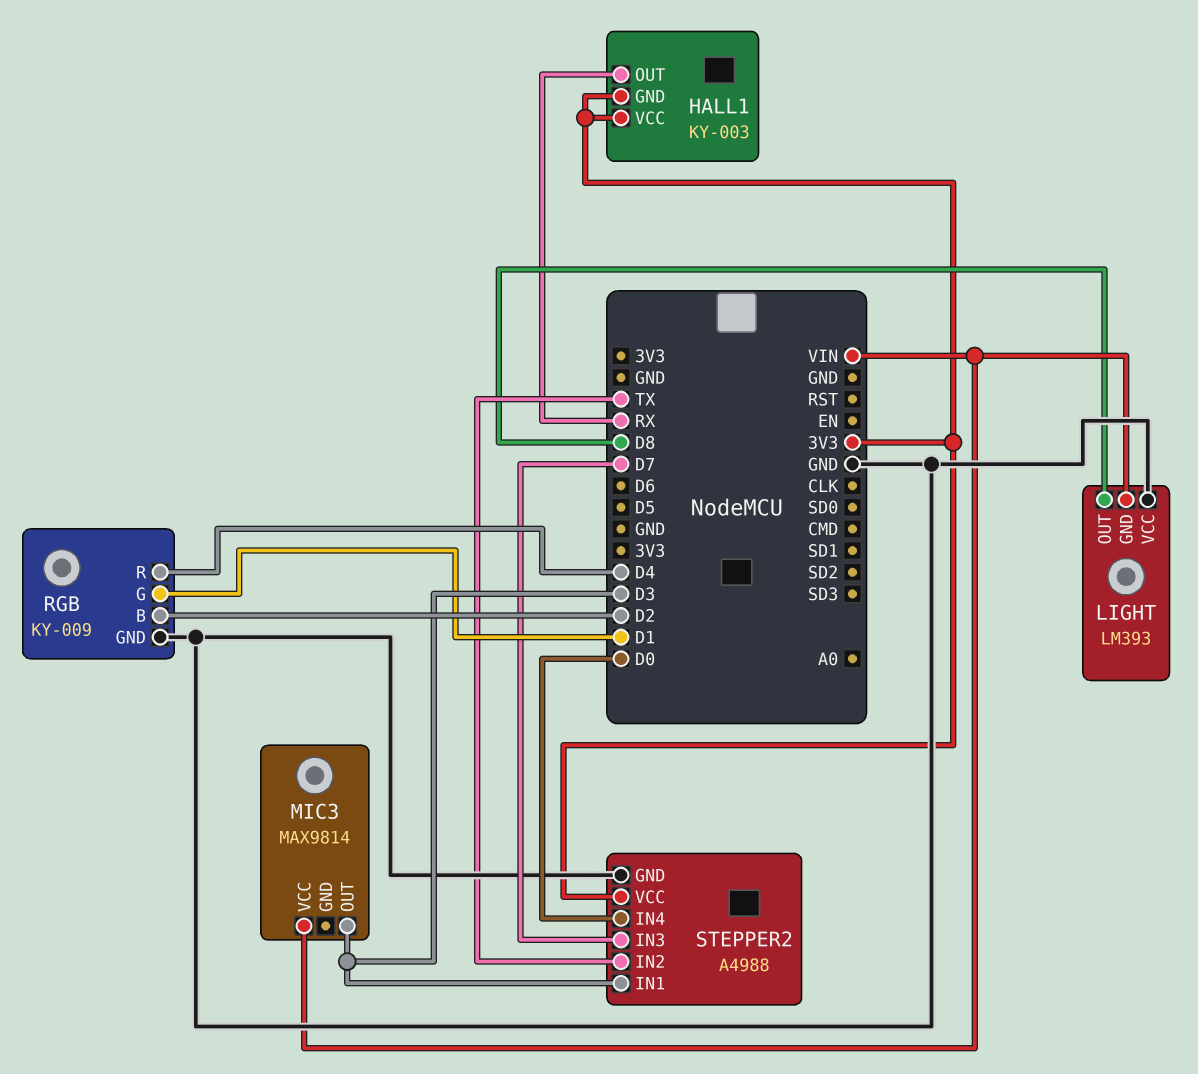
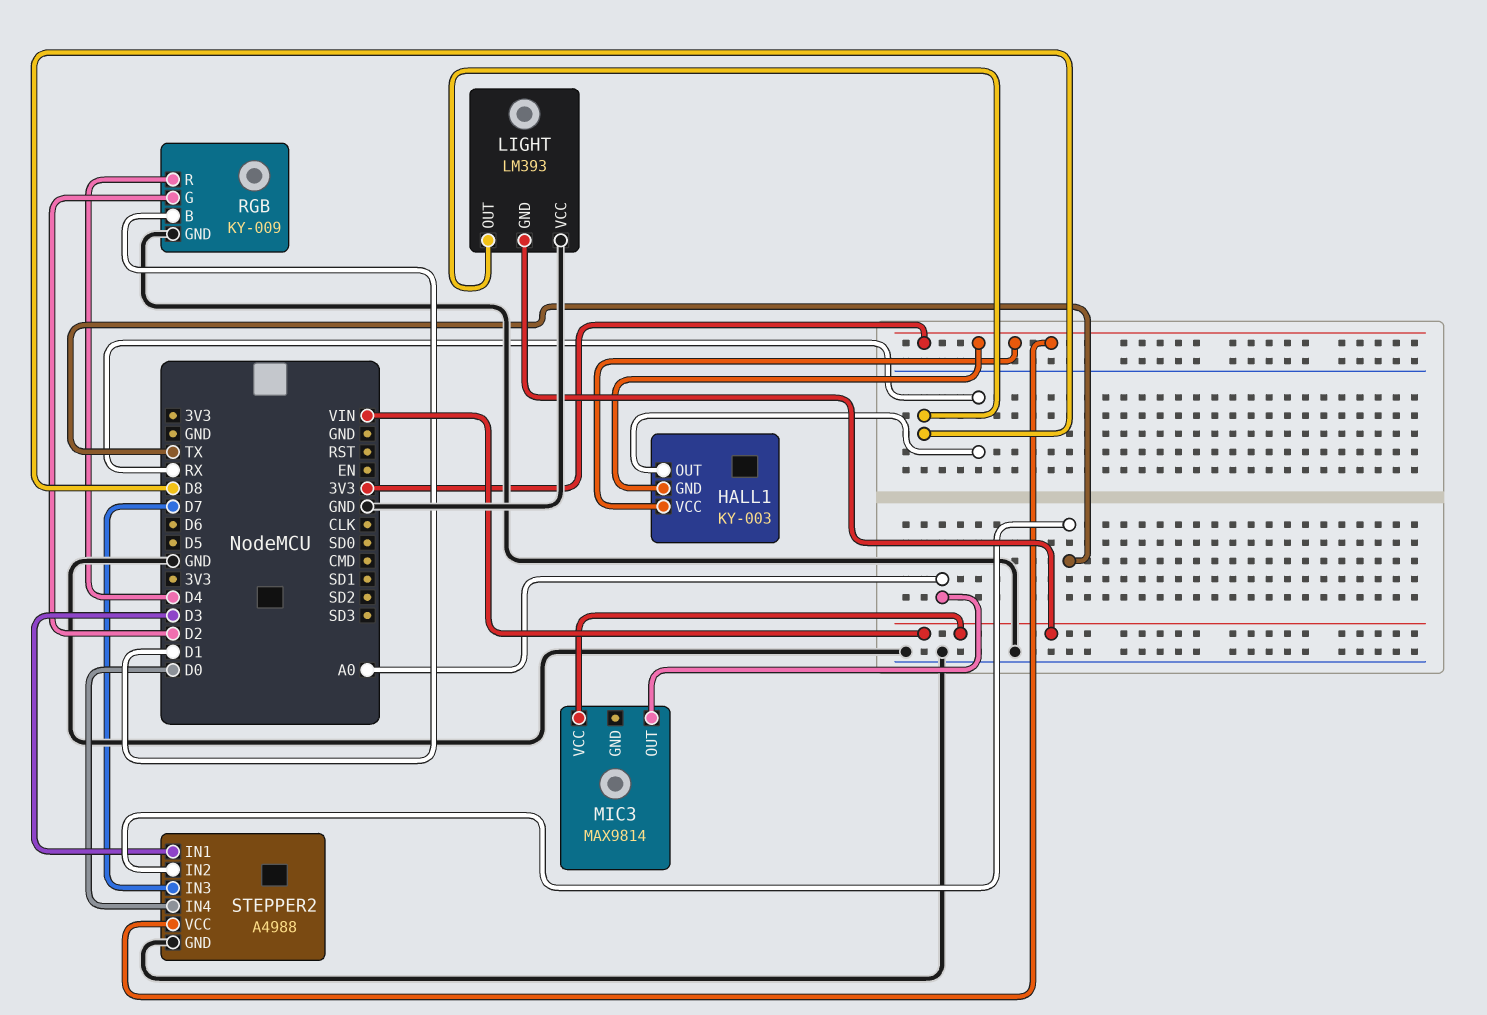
MIC3 pin OUT: D3 -> A0
RGB pin B: D2 -> D1
RGB pin G: D1 -> D2

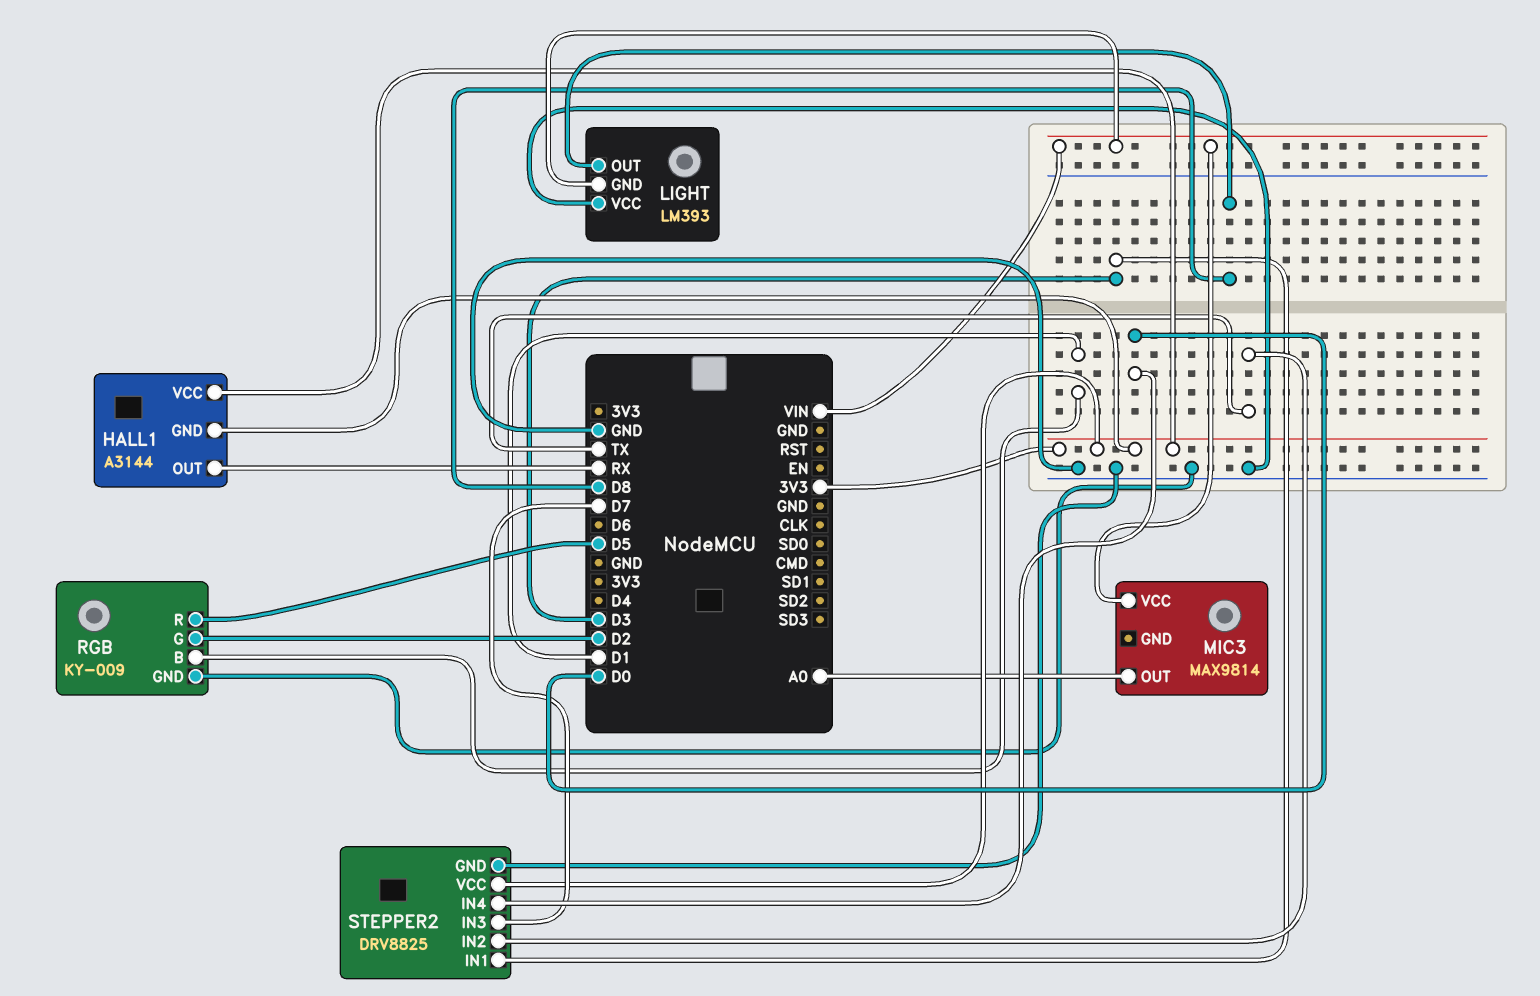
HALL1: KY-003 -> A3144
RGB pin R: D4 -> D5
STEPPER2: A4988 -> DRV8825

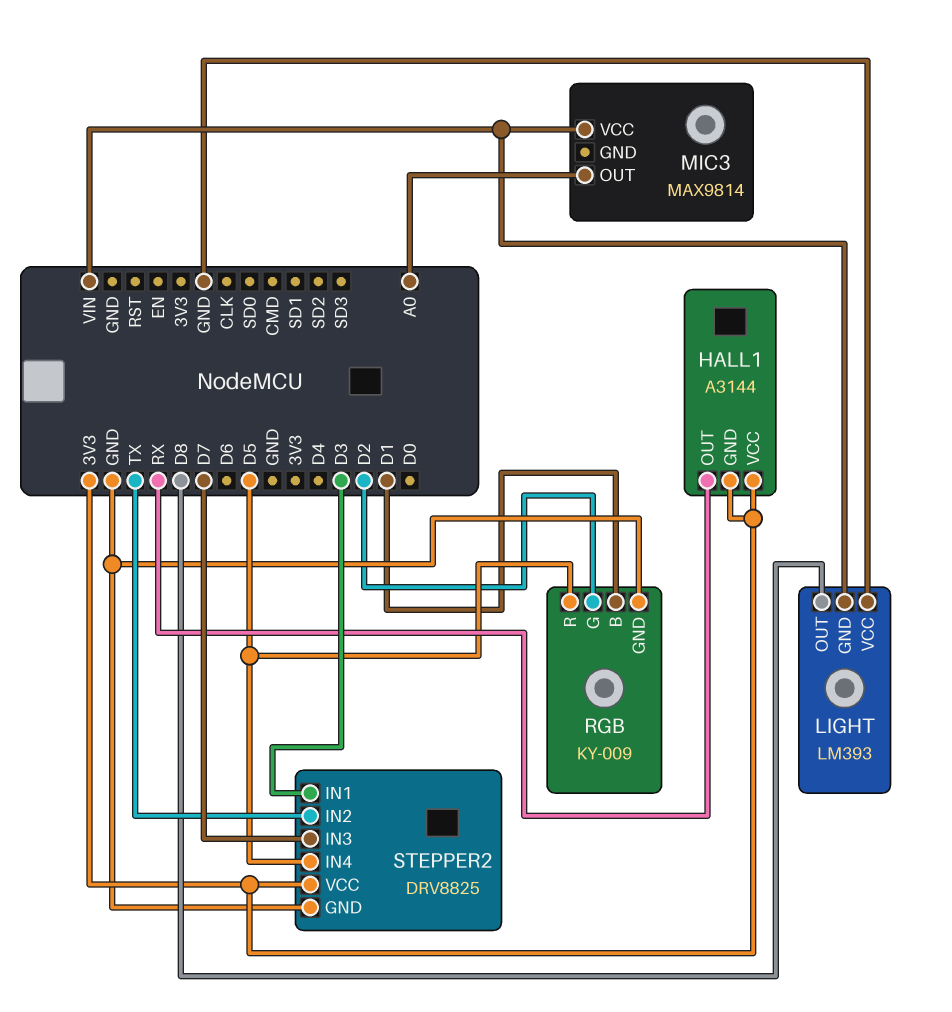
STEPPER2 pin IN4: D0 -> D5

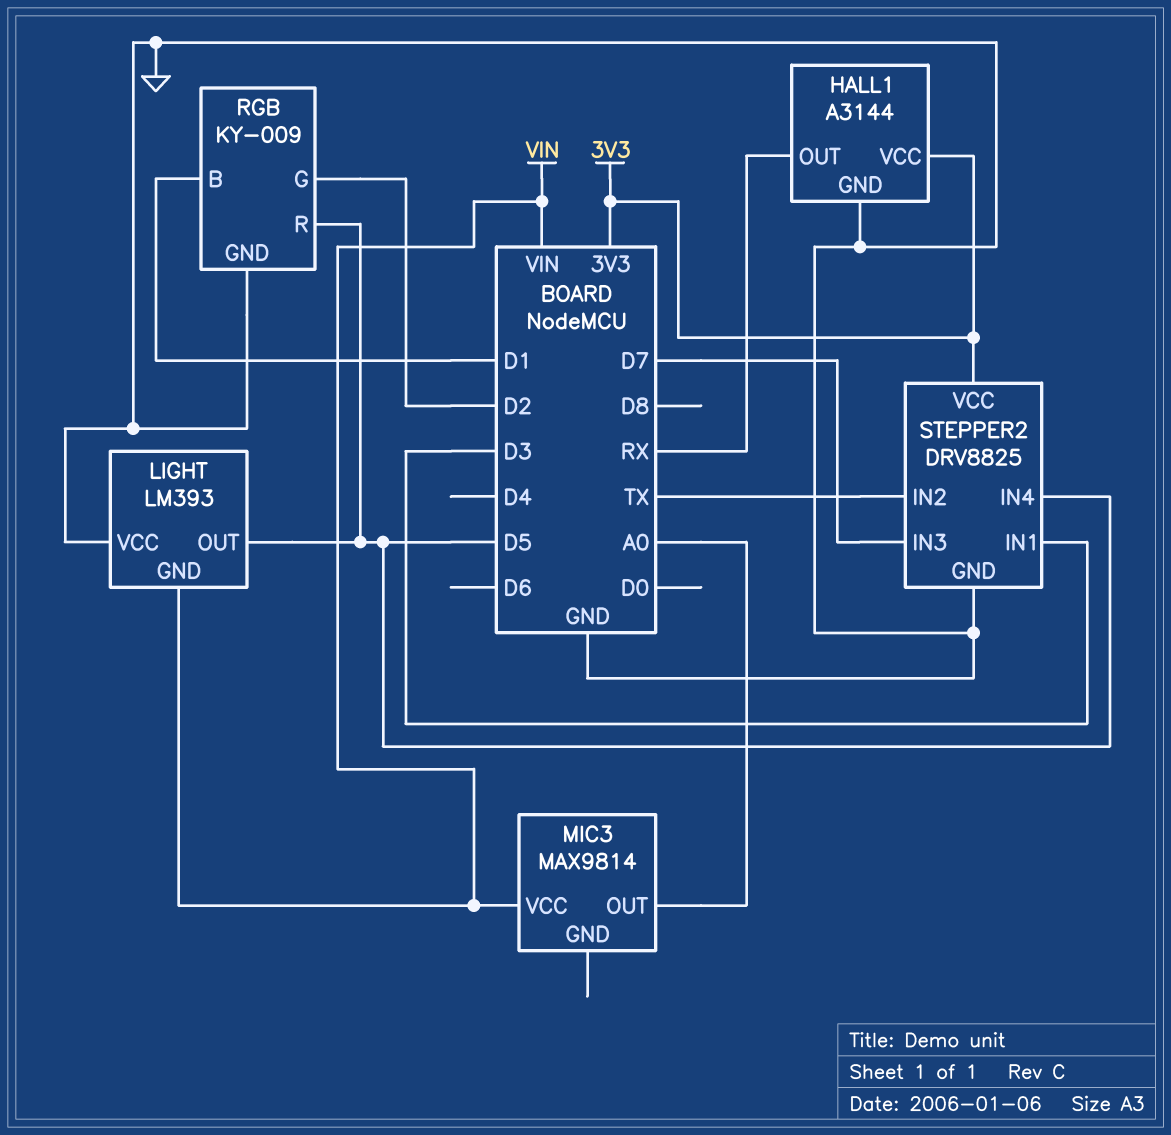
HALL1 pin GND: 3V3 -> GND
LIGHT pin OUT: D8 -> D5

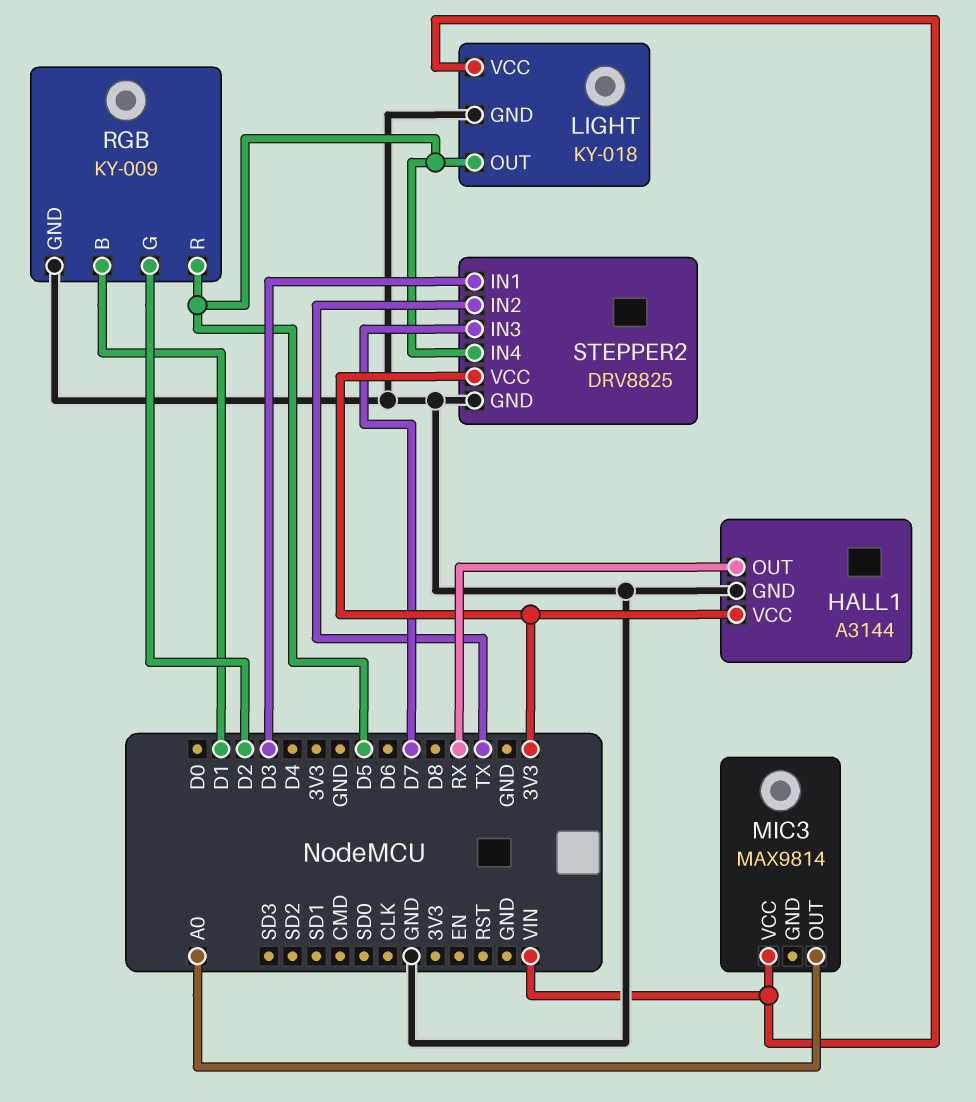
LIGHT: LM393 -> KY-018
LIGHT pin GND: VIN -> GND
LIGHT pin VCC: GND -> VIN

